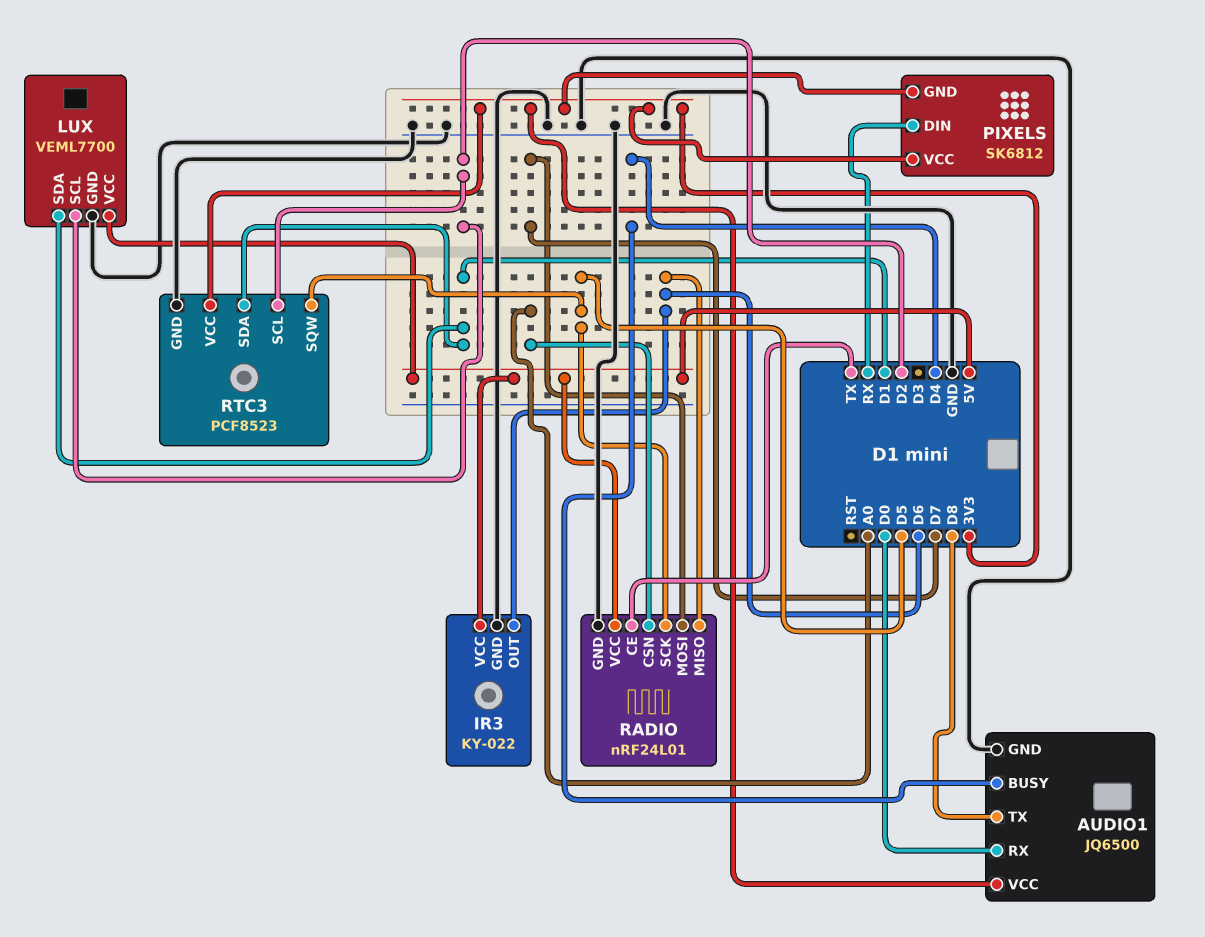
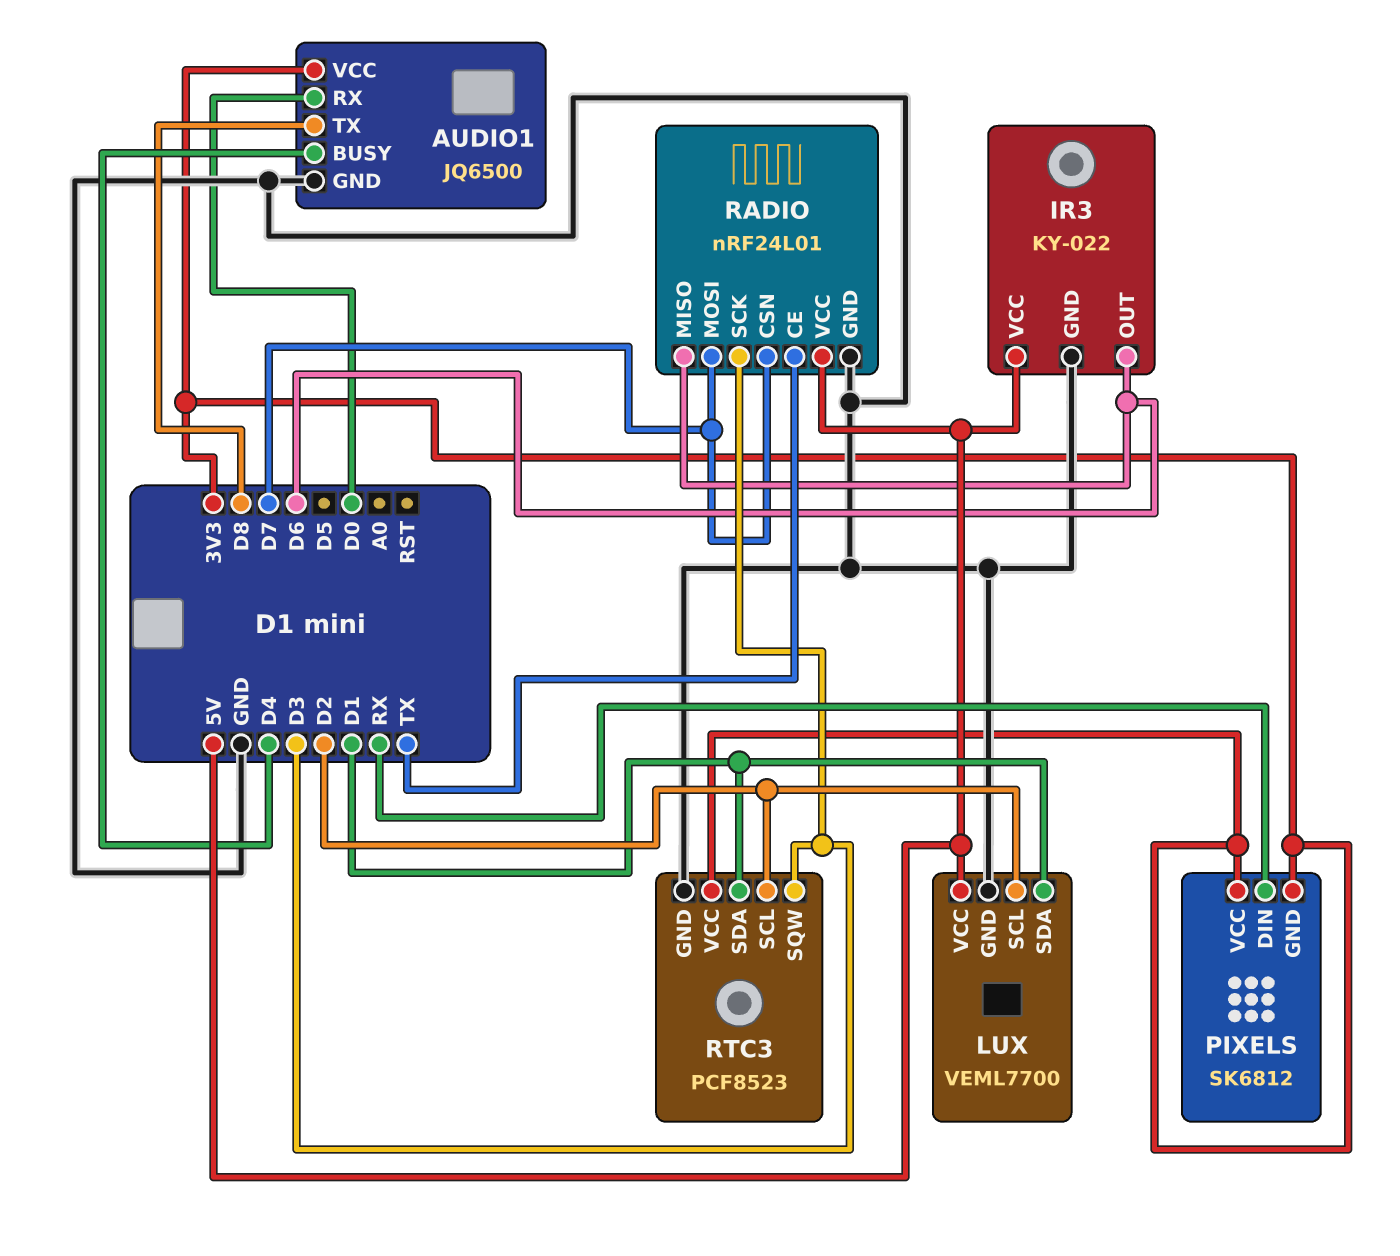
RADIO pin CSN: A0 -> D7
RADIO pin SCK: D5 -> D3
RTC3 pin SQW: D5 -> D3

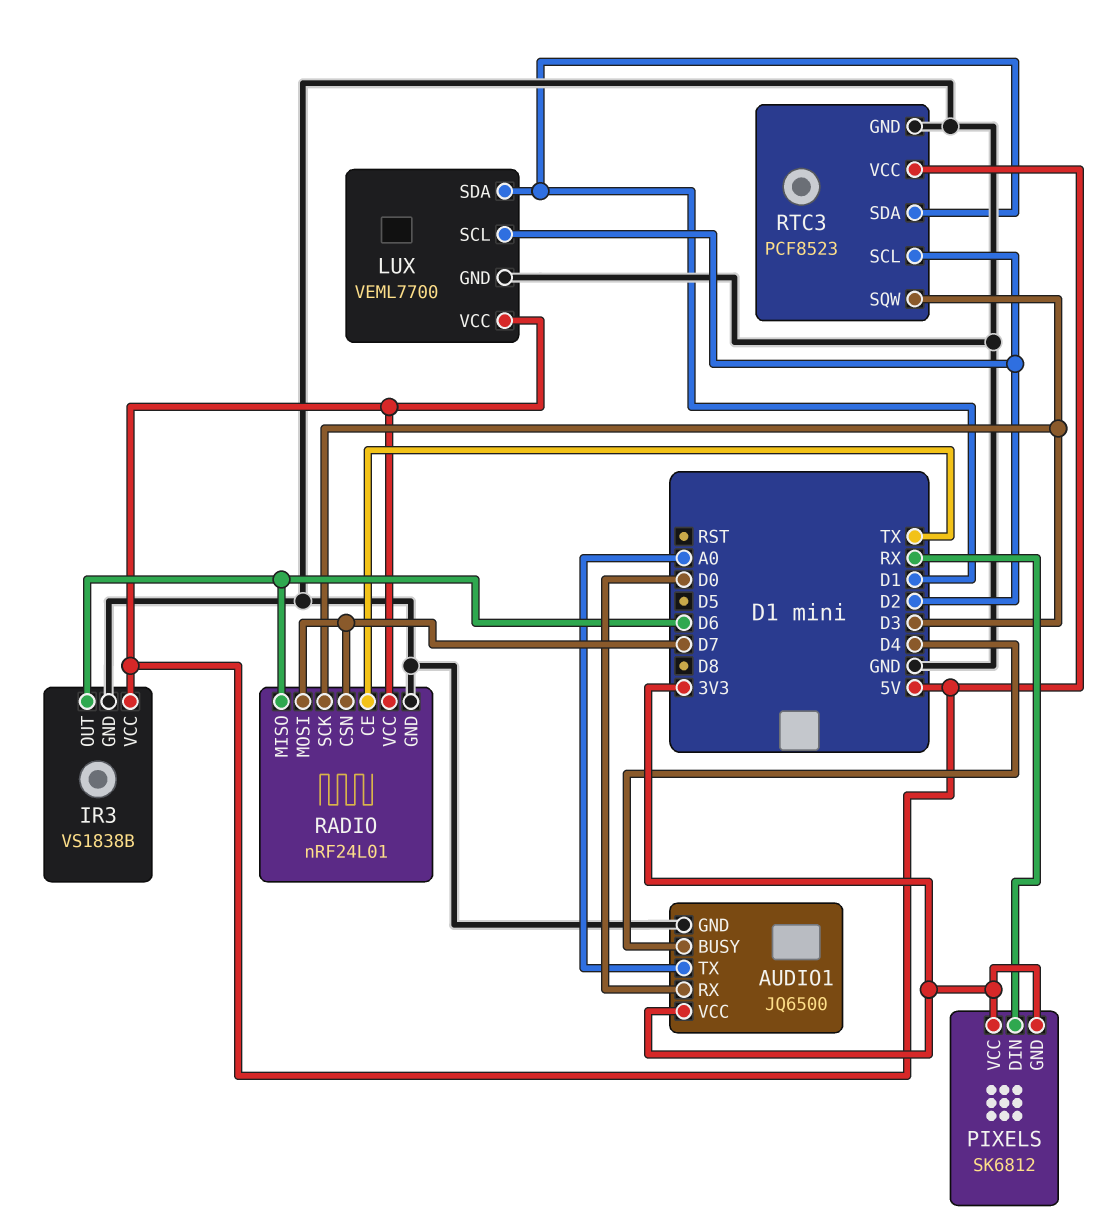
AUDIO1 pin TX: D8 -> A0
IR3: KY-022 -> VS1838B
RTC3 pin VCC: 3V3 -> 5V

